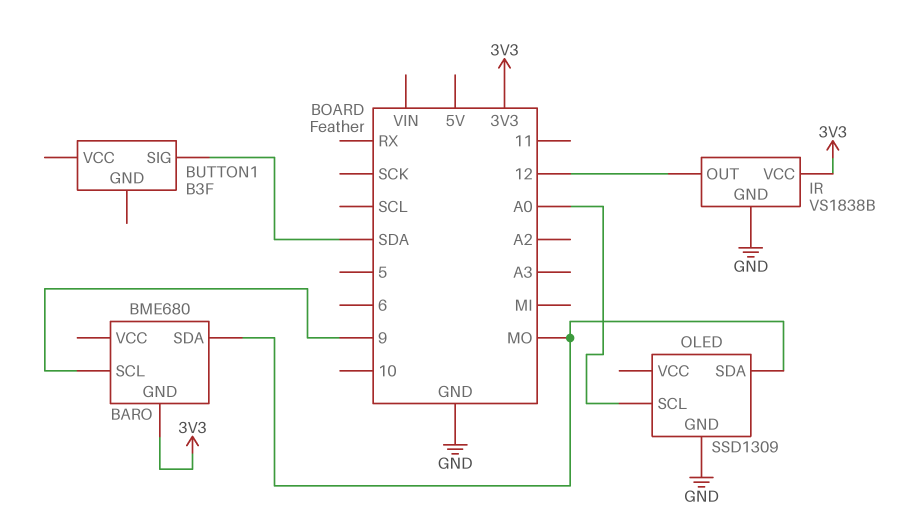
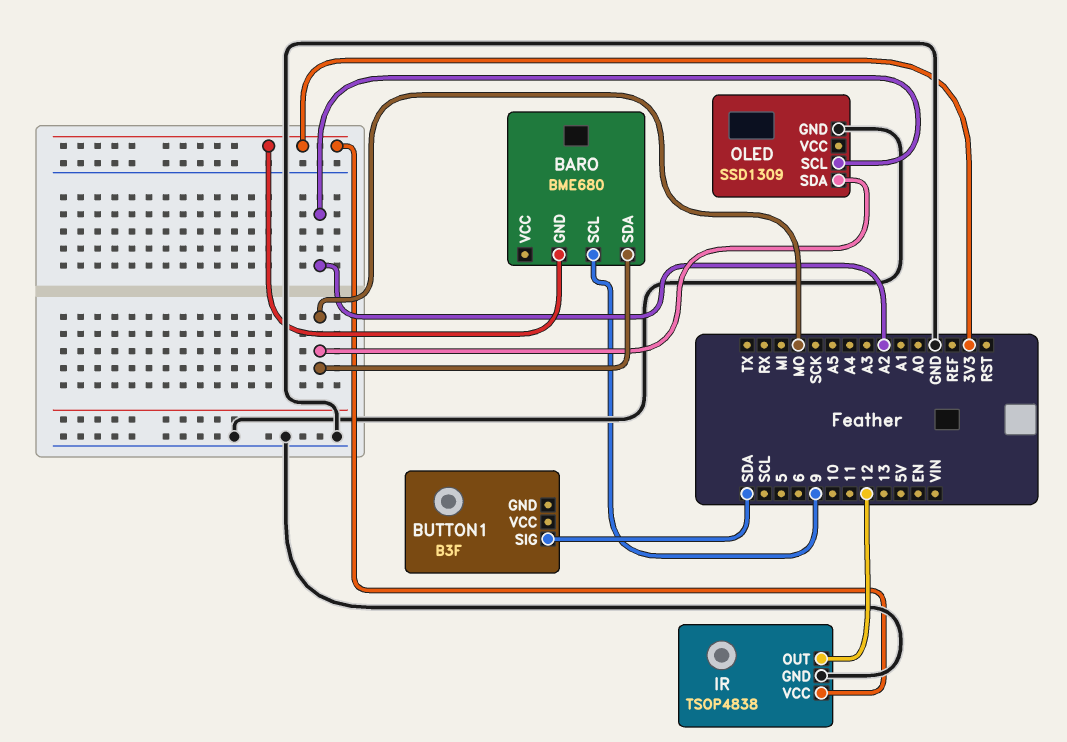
IR: VS1838B -> TSOP4838
OLED pin SCL: A0 -> A2

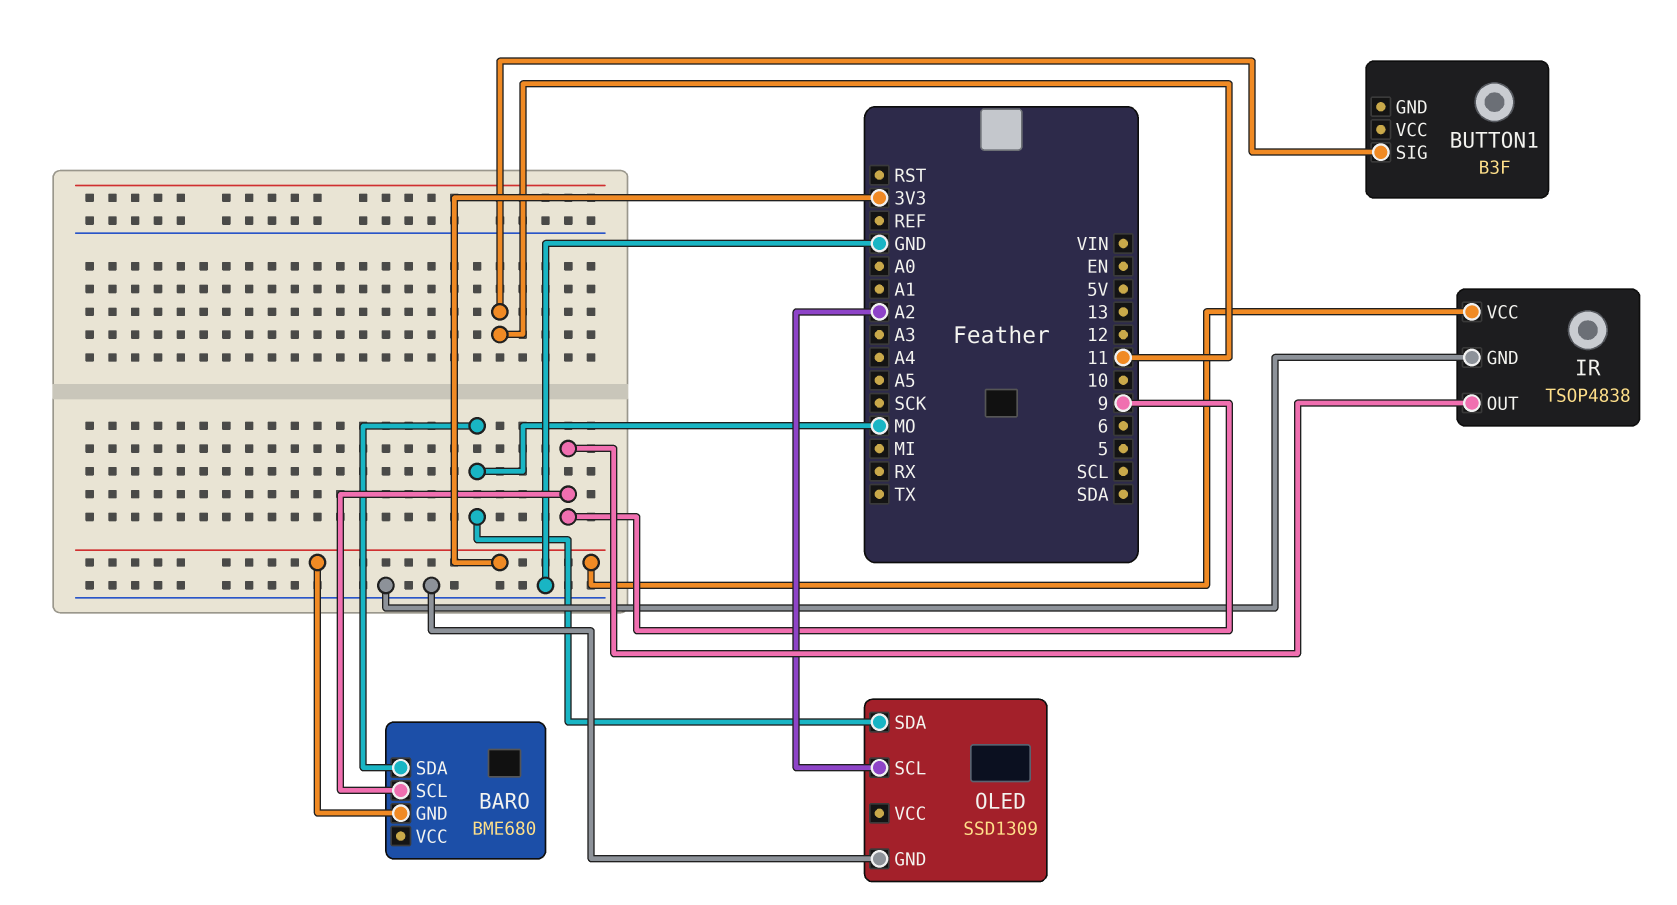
BUTTON1 pin SIG: SDA -> 11
IR pin OUT: 12 -> 9

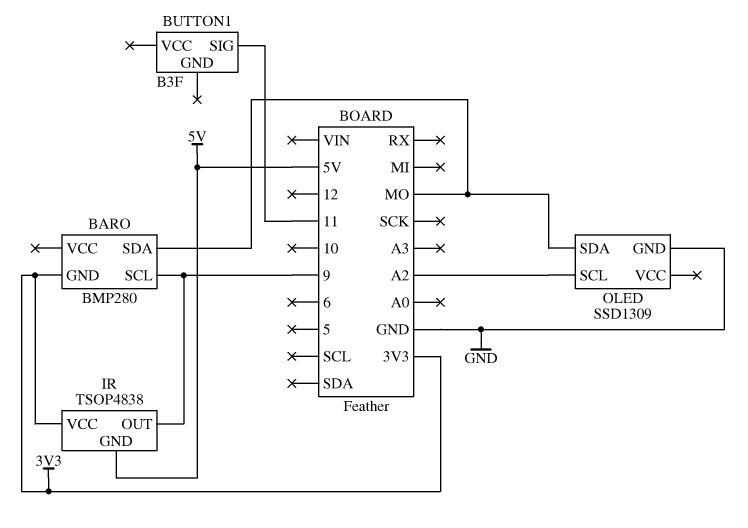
BARO: BME680 -> BMP280
IR pin GND: GND -> 5V

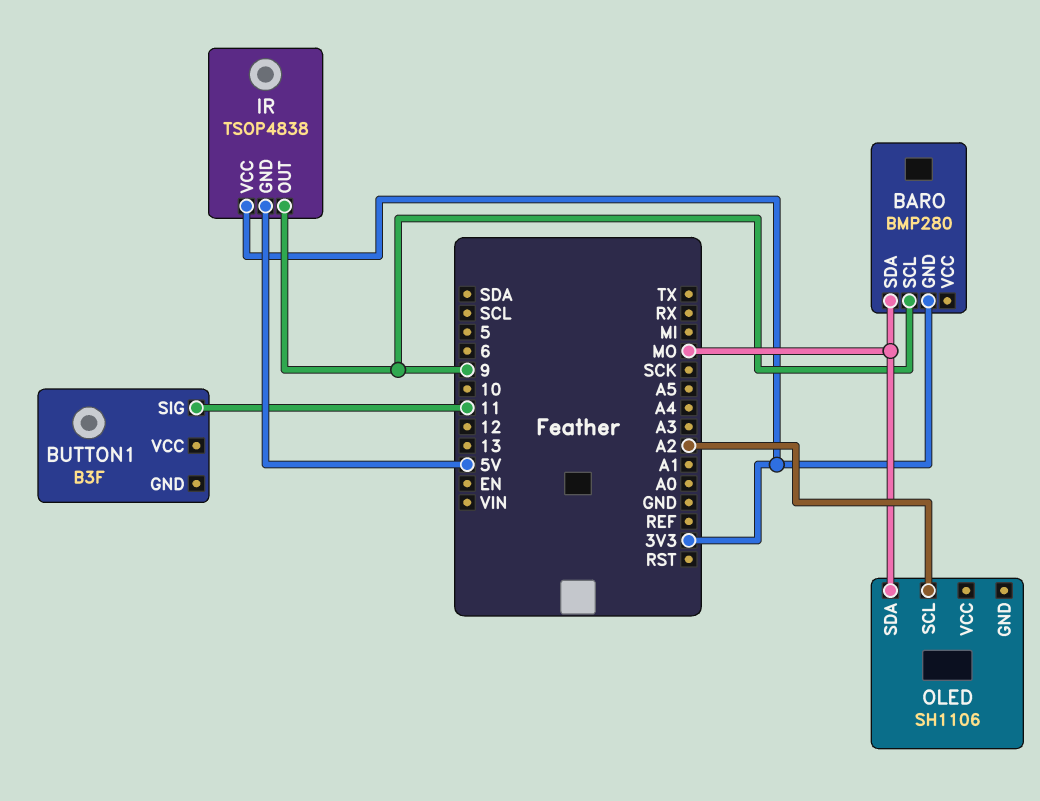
OLED: SSD1309 -> SH1106
OLED pin GND: GND -> none

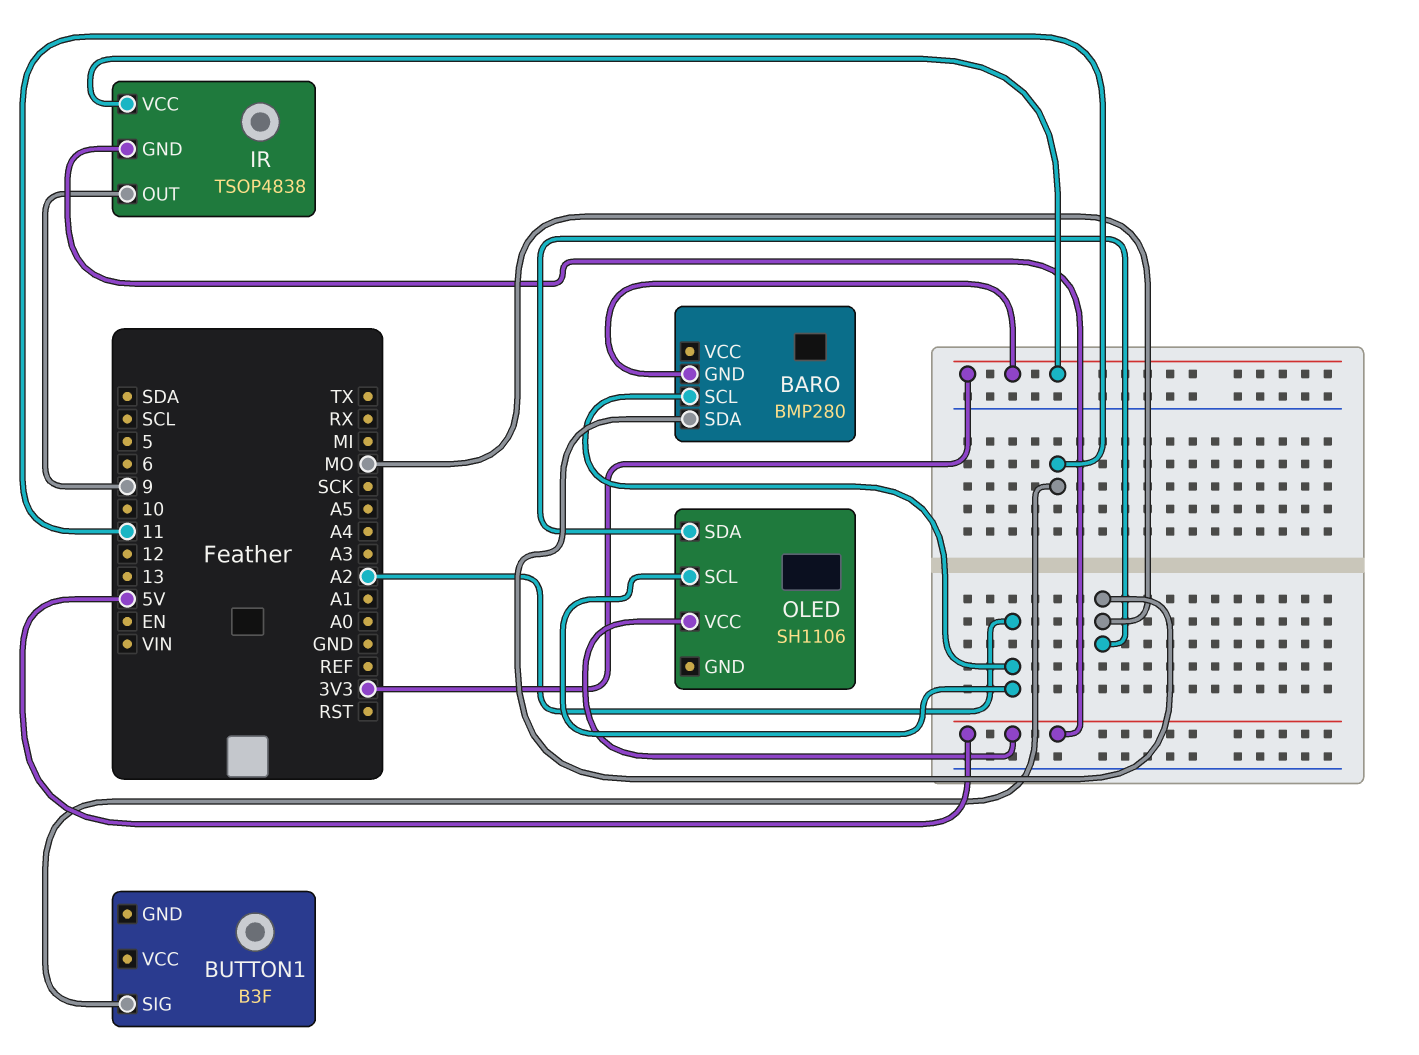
BARO pin SCL: 9 -> A2
OLED pin VCC: none -> 5V

